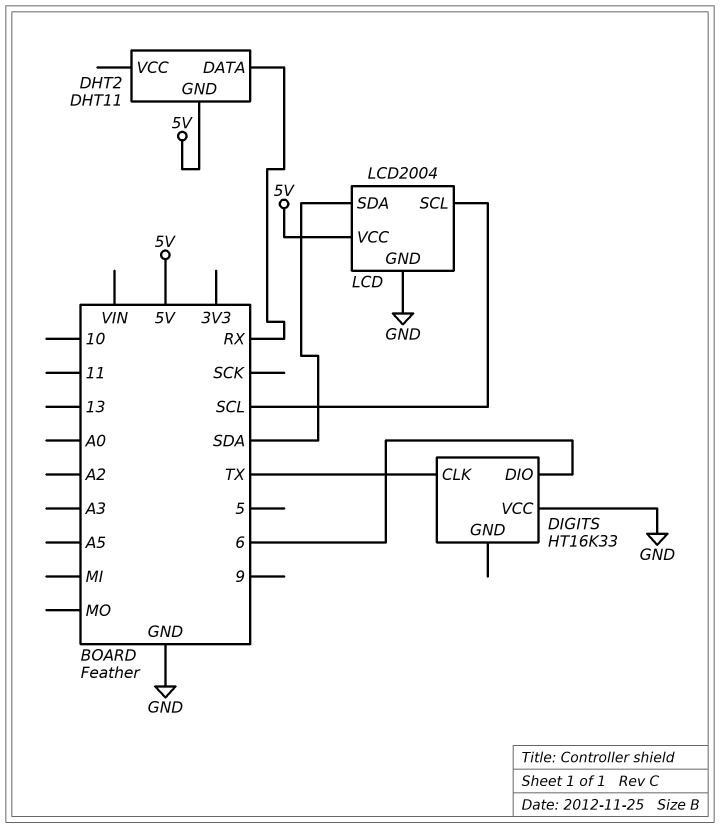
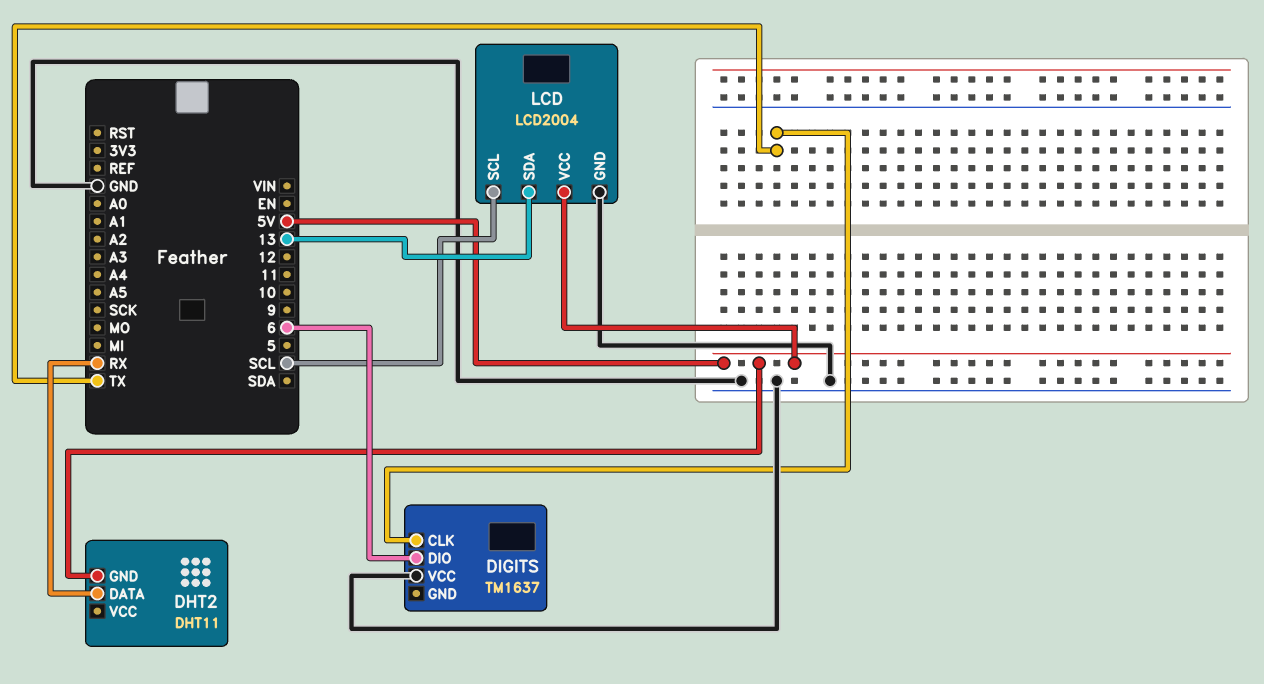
DIGITS: HT16K33 -> TM1637
LCD pin SDA: SDA -> 13

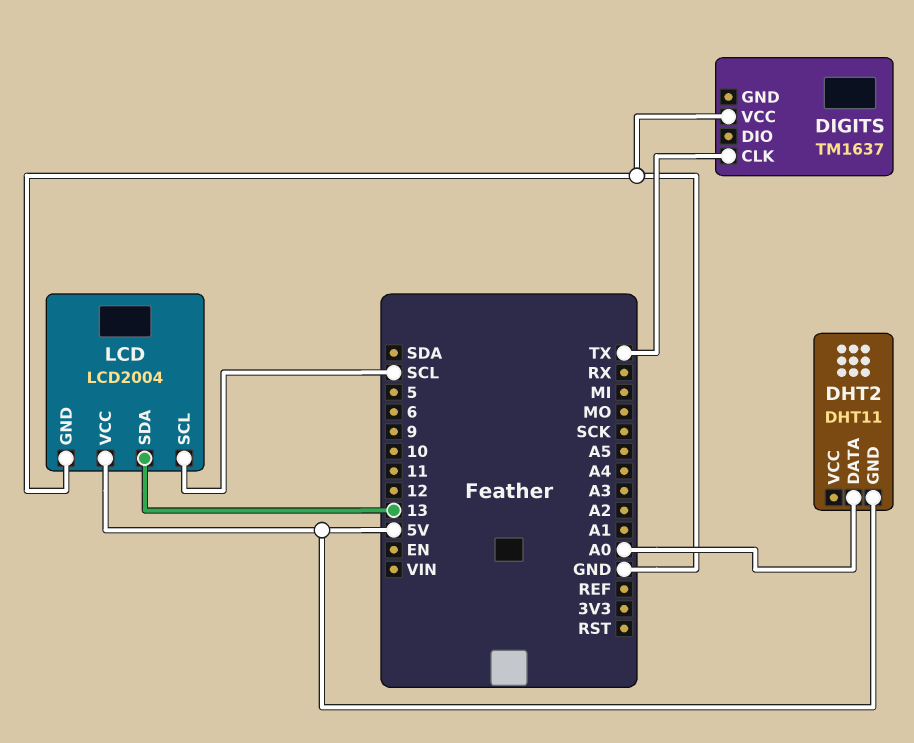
DHT2 pin DATA: RX -> A0
DIGITS pin DIO: 6 -> none

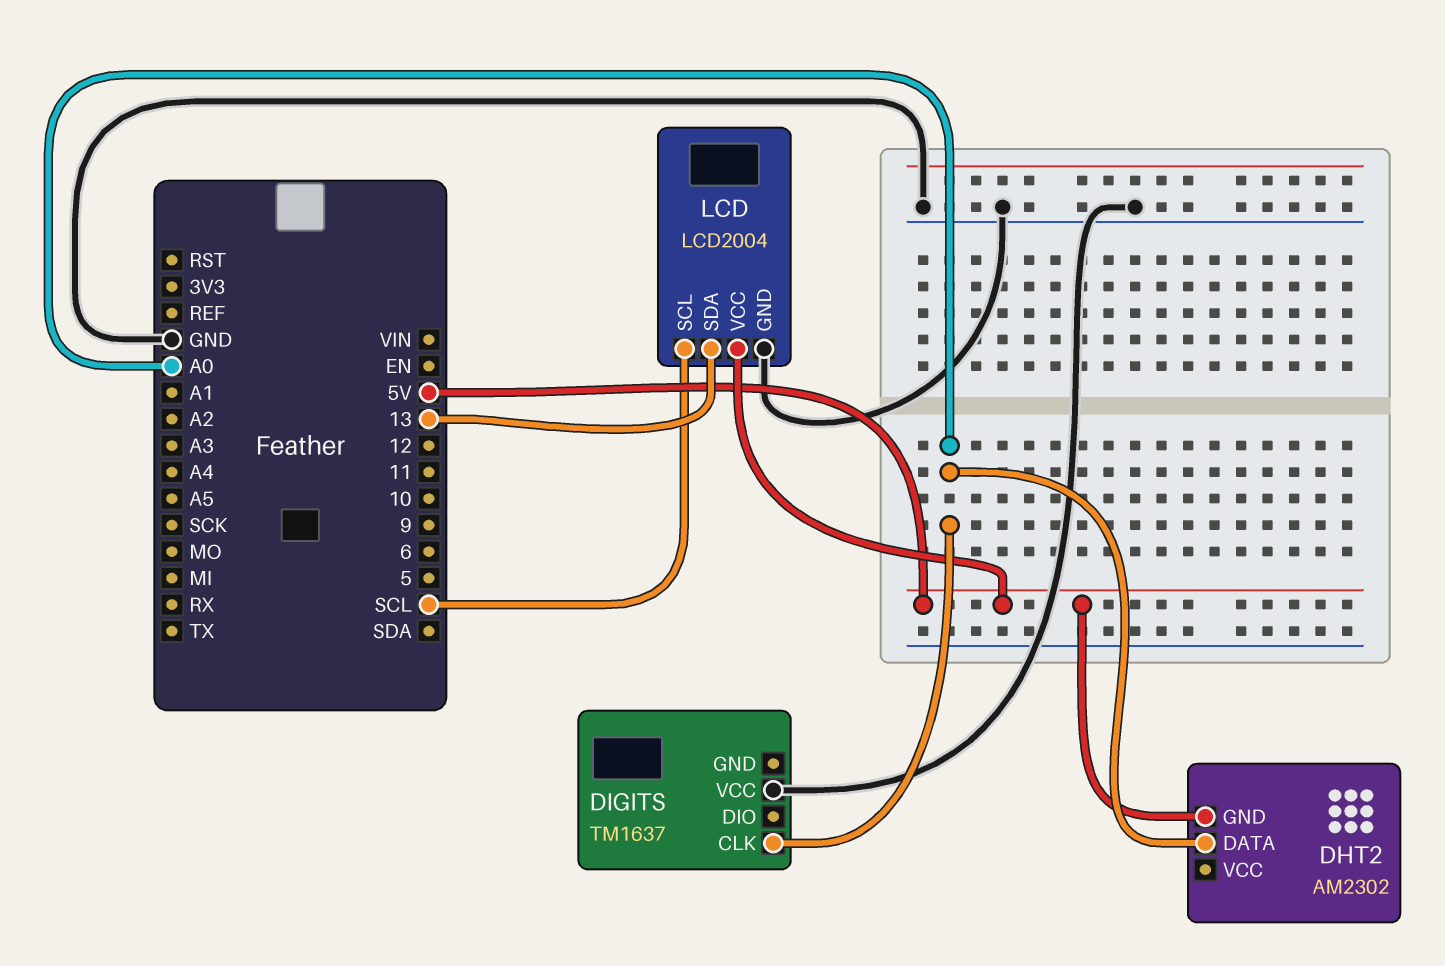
DHT2: DHT11 -> AM2302
DIGITS pin CLK: TX -> A0

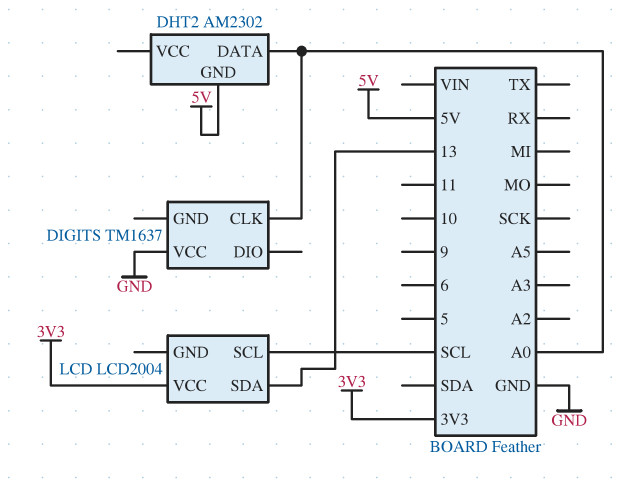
LCD pin GND: GND -> none
LCD pin VCC: 5V -> 3V3

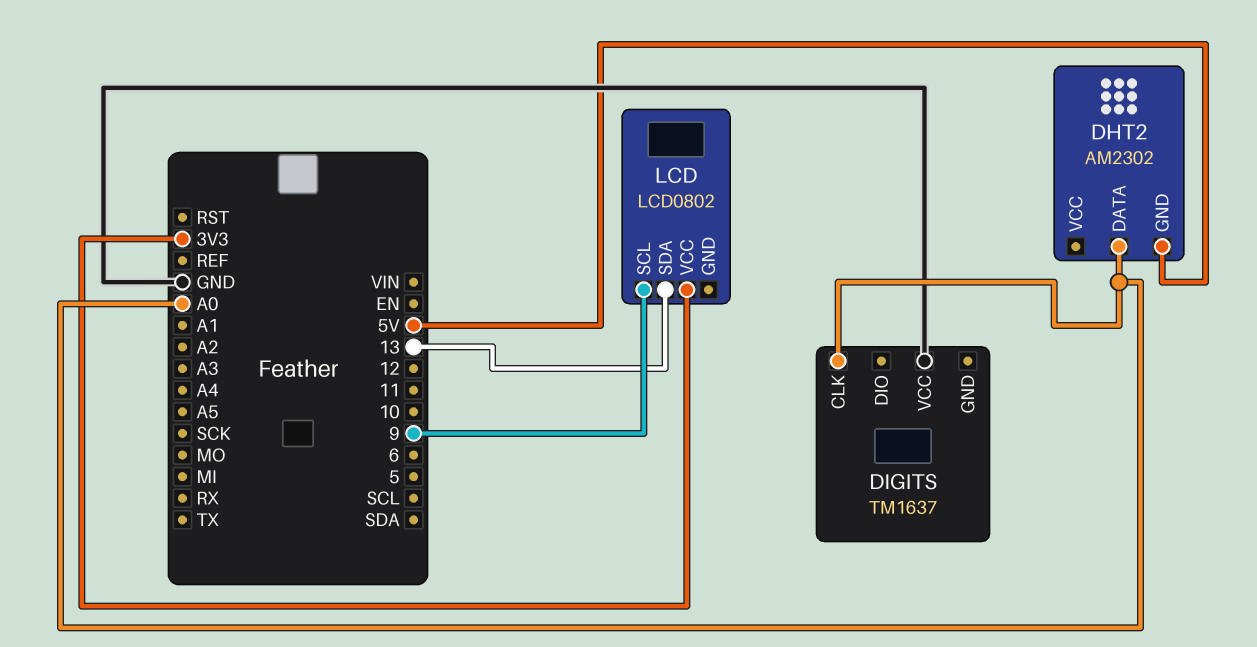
LCD: LCD2004 -> LCD0802
LCD pin SCL: SCL -> 9

